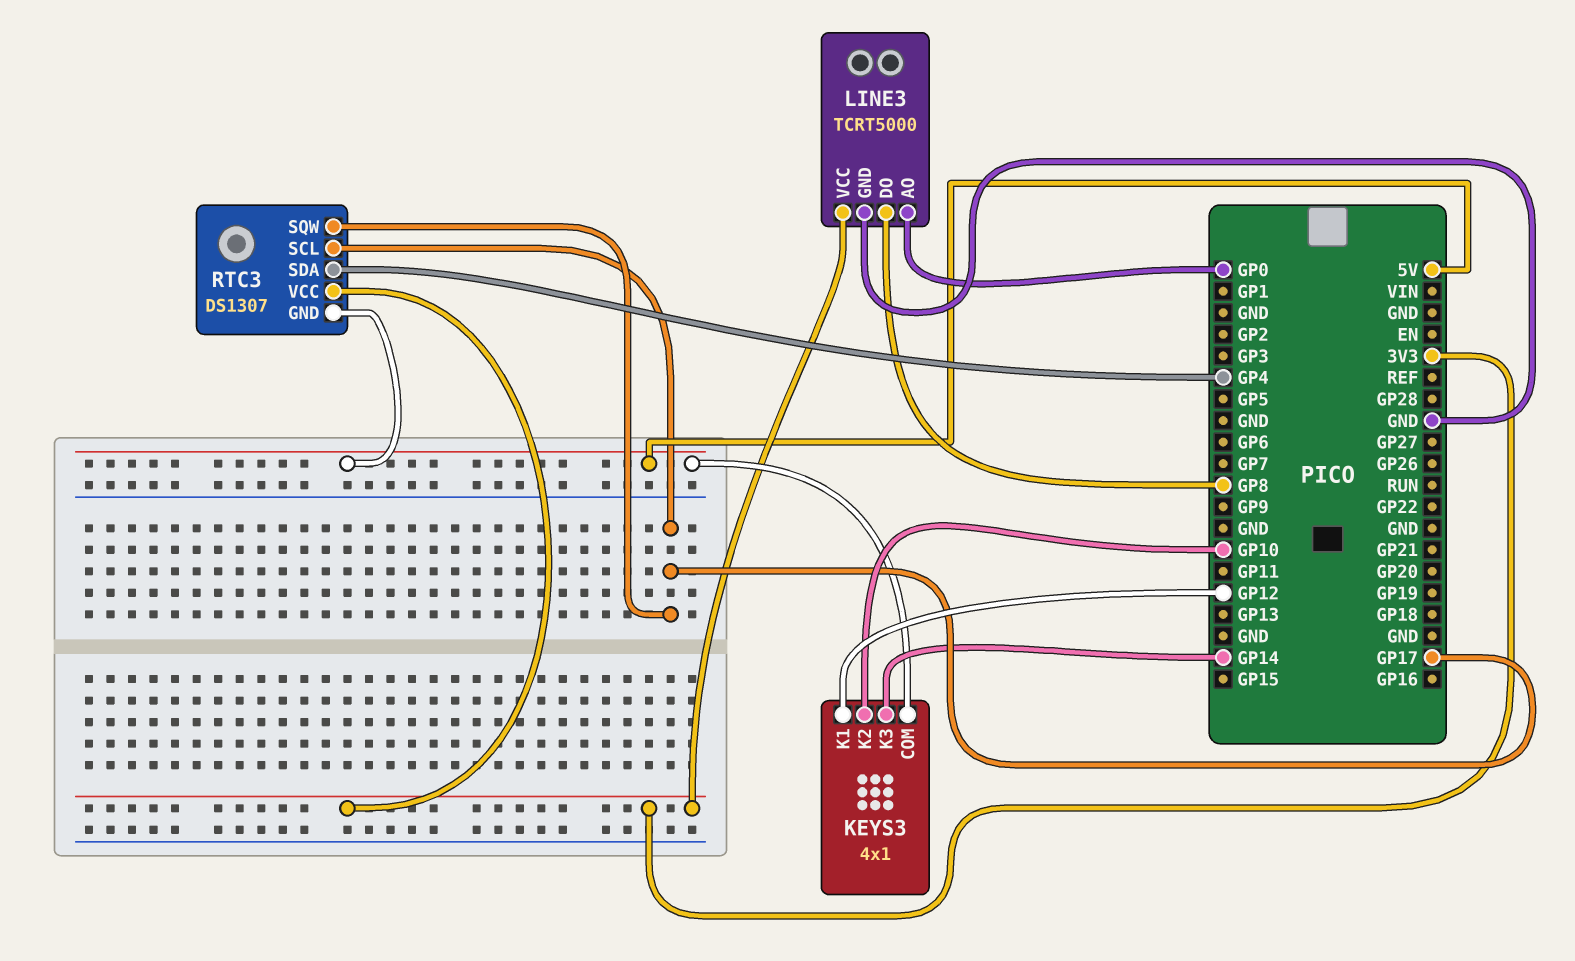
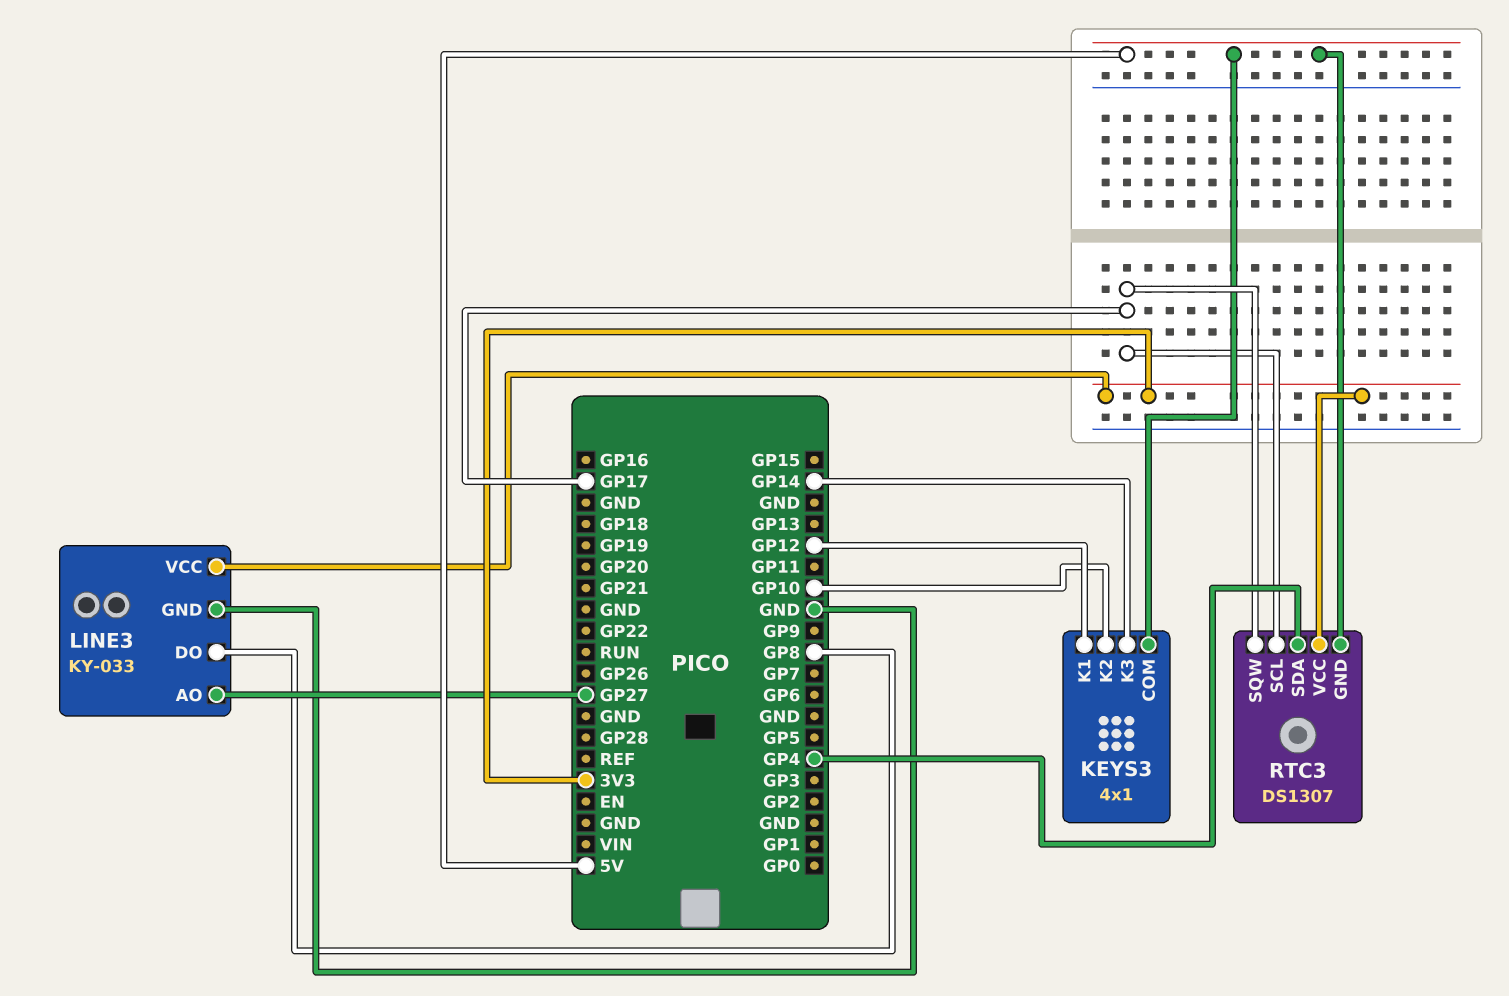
LINE3: TCRT5000 -> KY-033
LINE3 pin AO: GP0 -> GP27

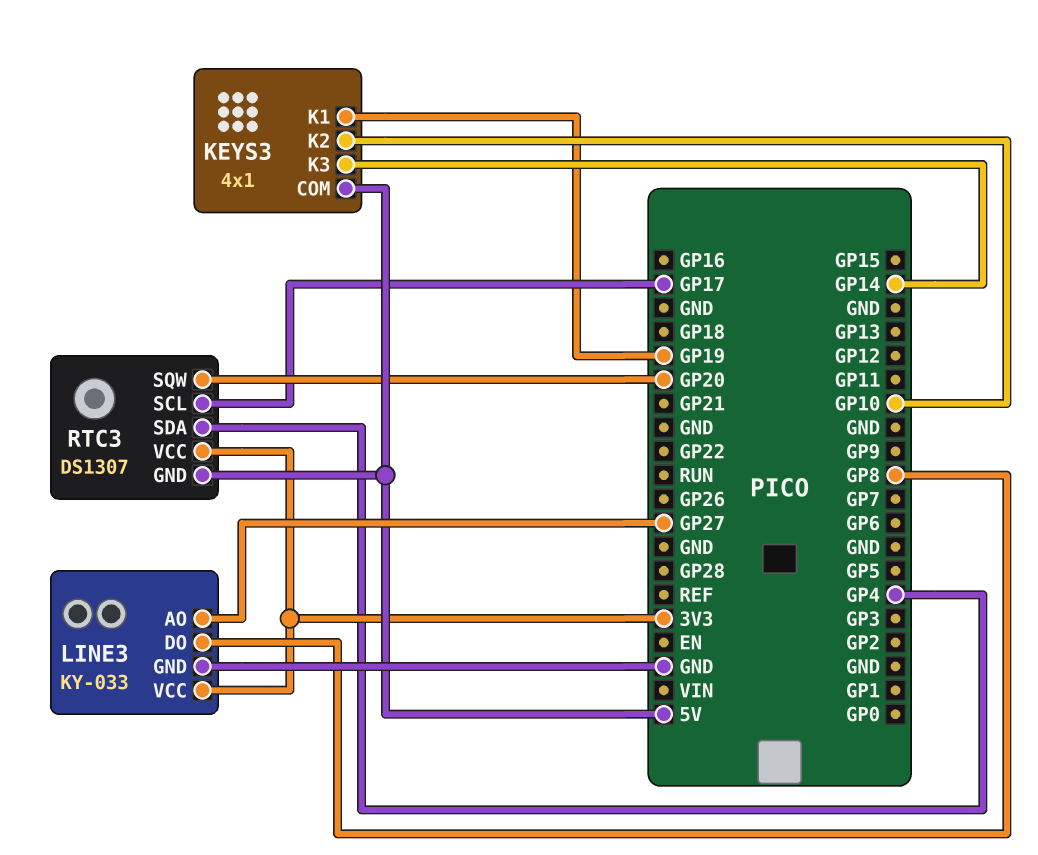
KEYS3 pin K1: GP12 -> GP19
RTC3 pin SQW: GP17 -> GP20

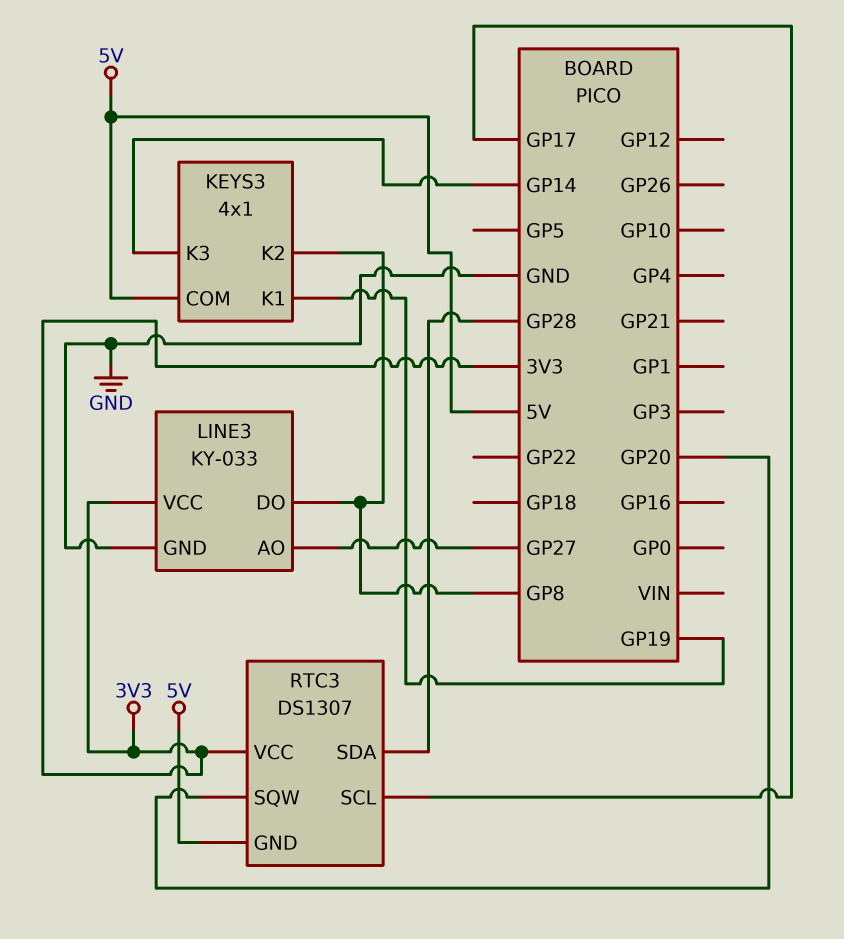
KEYS3 pin K2: GP10 -> GP8
RTC3 pin SDA: GP4 -> GP28

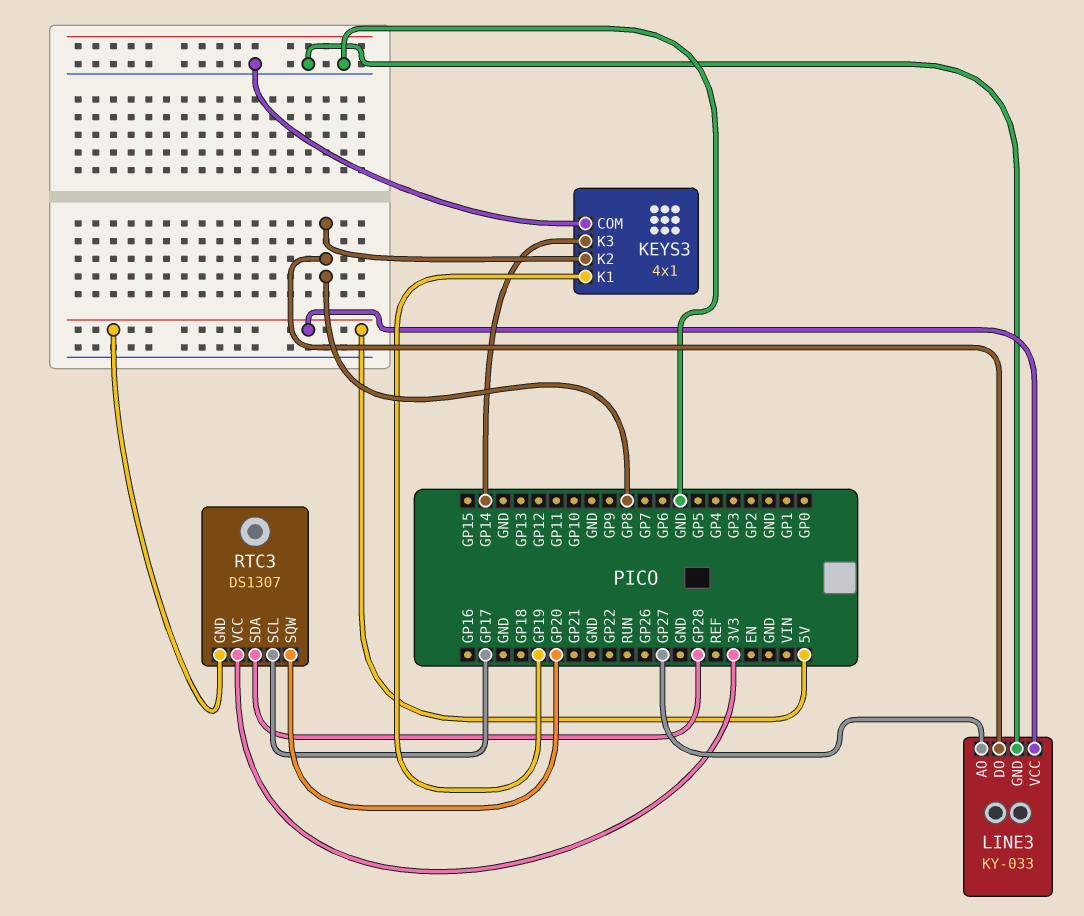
KEYS3 pin COM: 5V -> GND
LINE3 pin VCC: 3V3 -> 5V

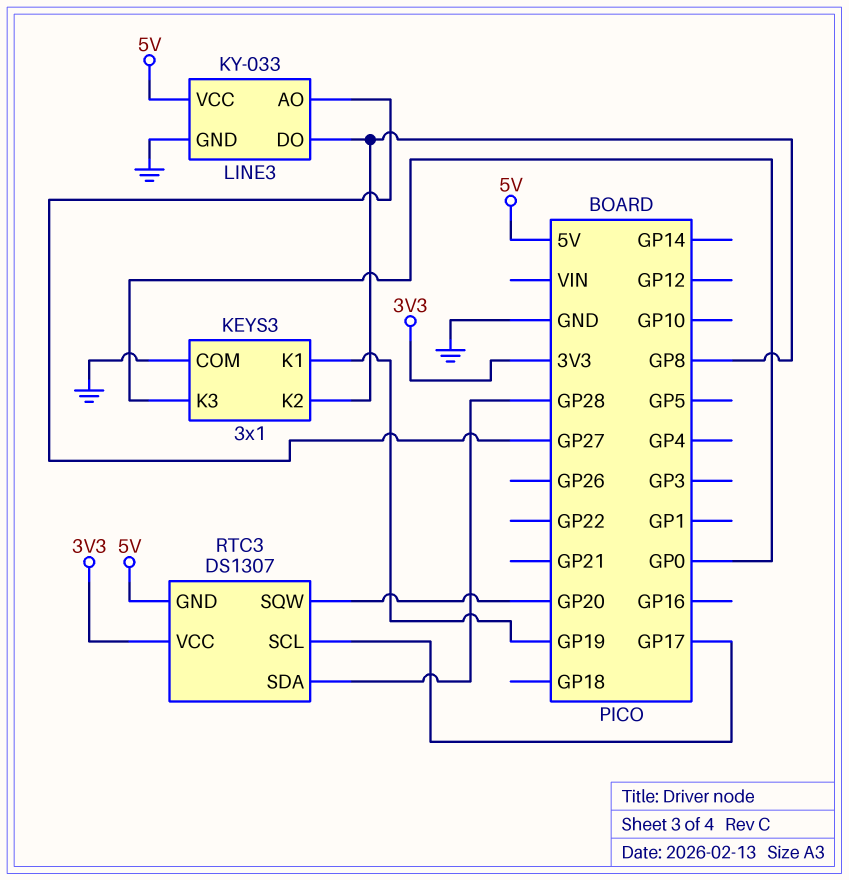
KEYS3: 4x1 -> 3x1
KEYS3 pin K3: GP14 -> GP0

